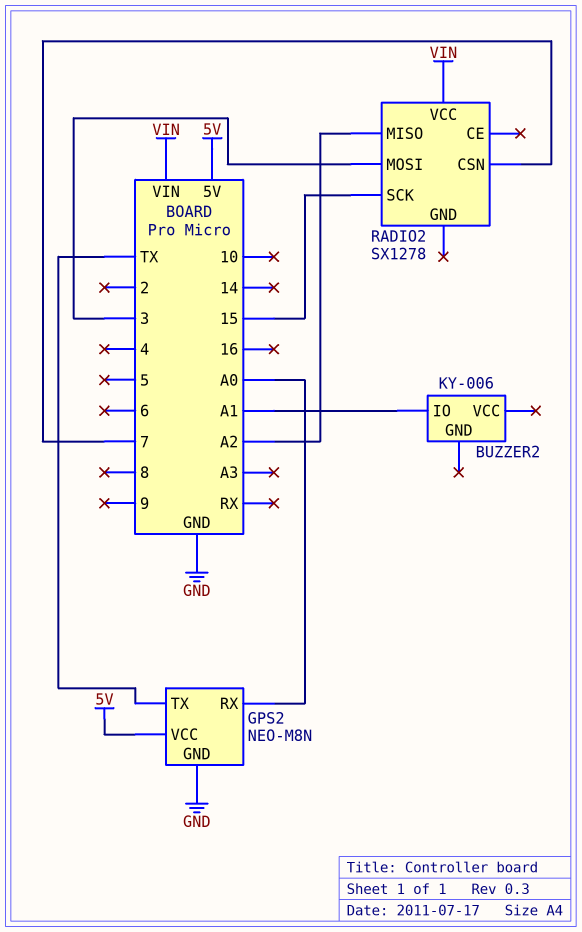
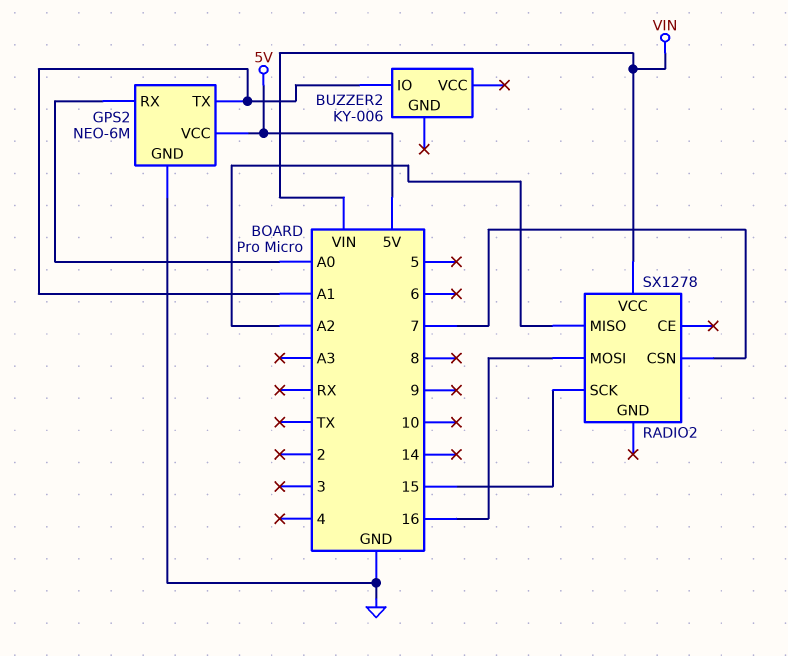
GPS2: NEO-M8N -> NEO-6M
GPS2 pin TX: TX -> A1
RADIO2 pin MOSI: 3 -> 16

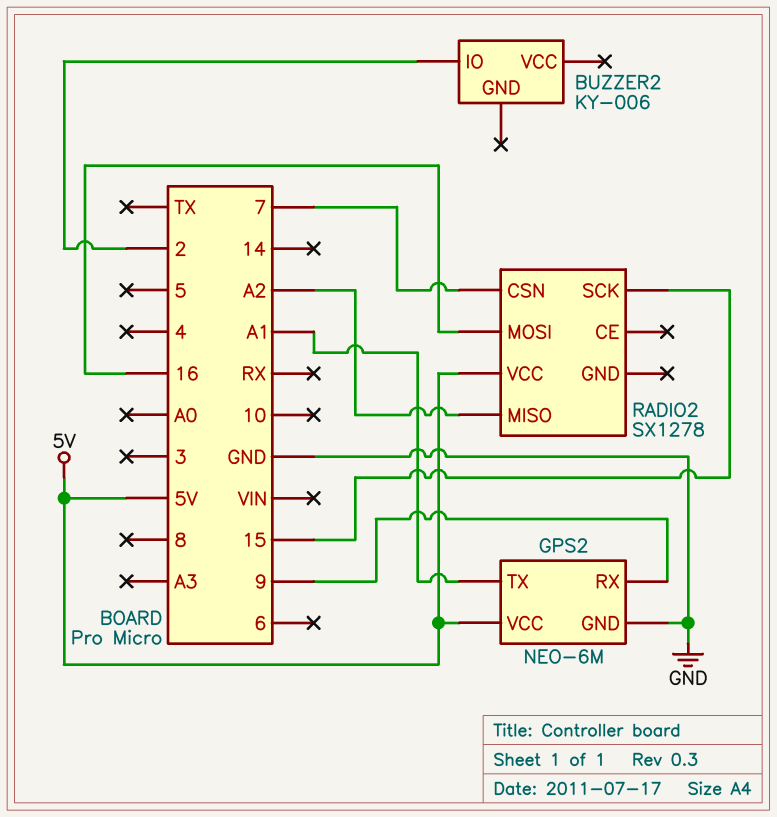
BUZZER2 pin IO: A1 -> 2
GPS2 pin RX: A0 -> 9
RADIO2 pin VCC: VIN -> 5V

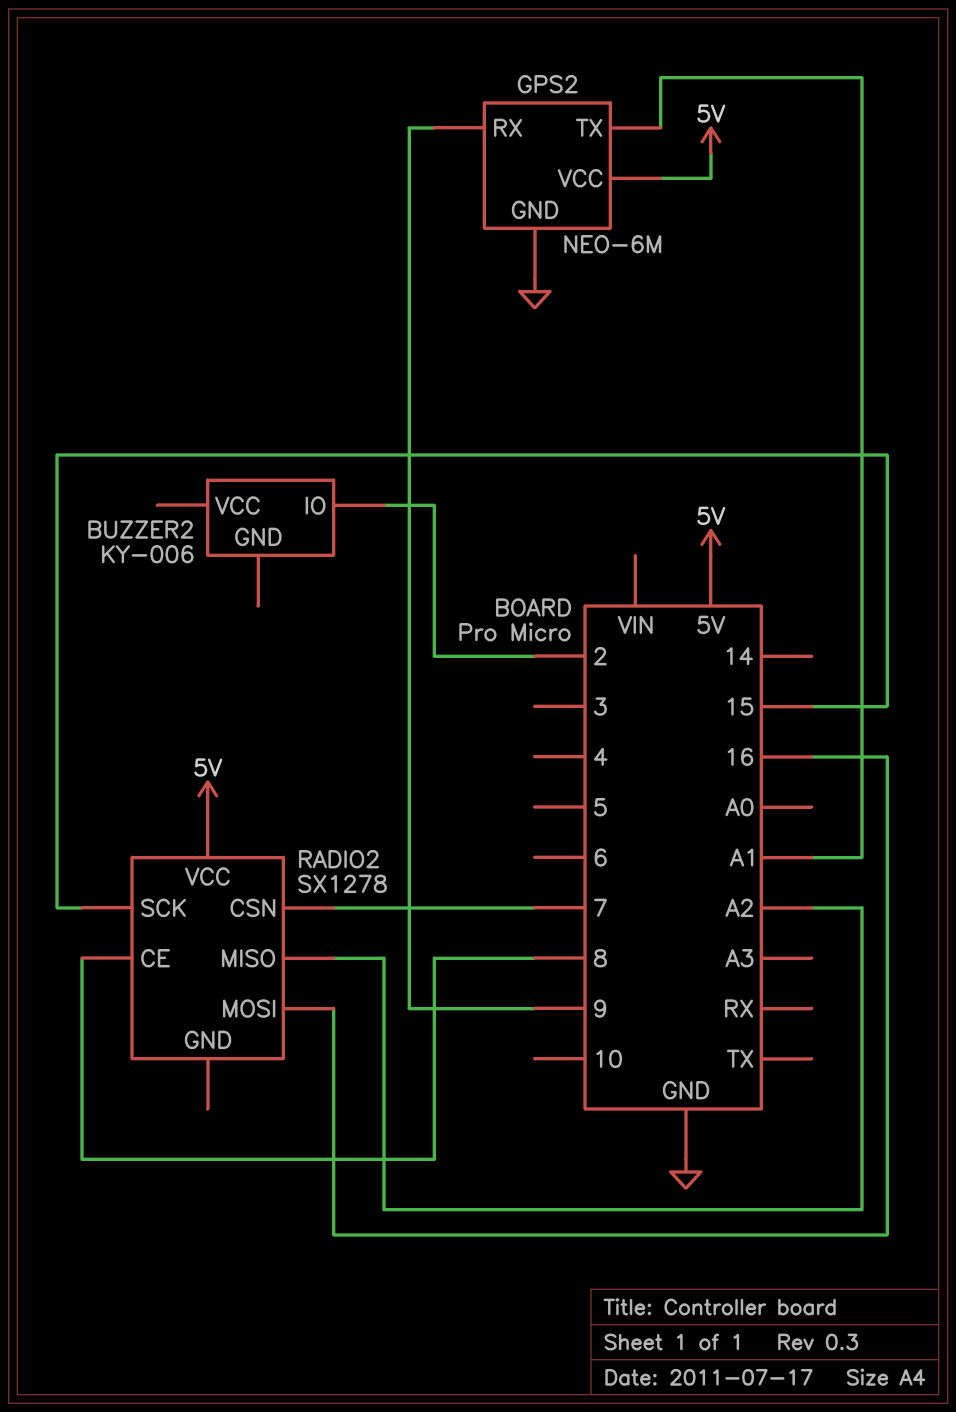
RADIO2 pin CE: none -> 8

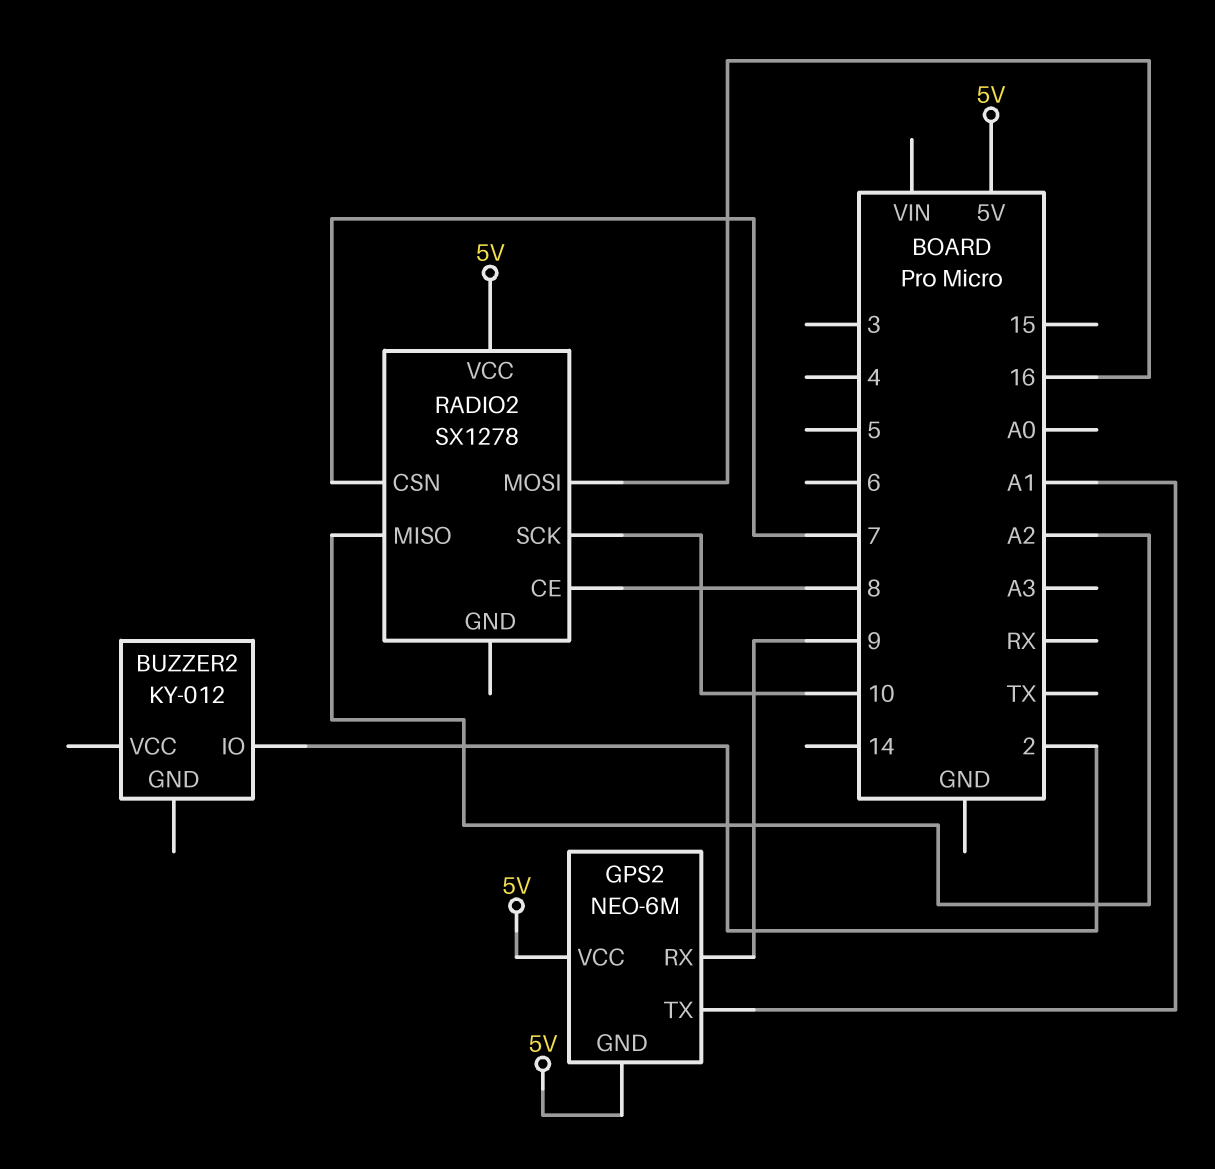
BUZZER2: KY-006 -> KY-012
GPS2 pin GND: GND -> 5V
RADIO2 pin SCK: 15 -> 10

